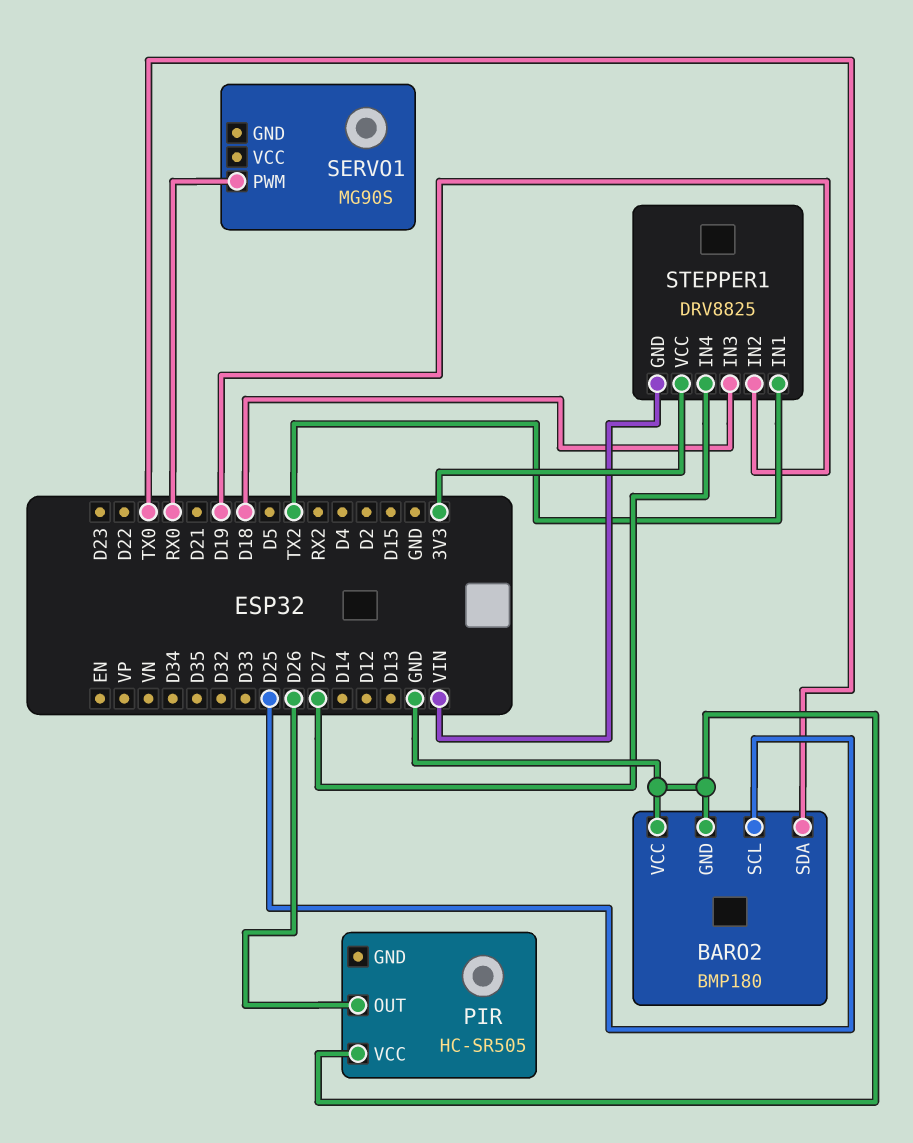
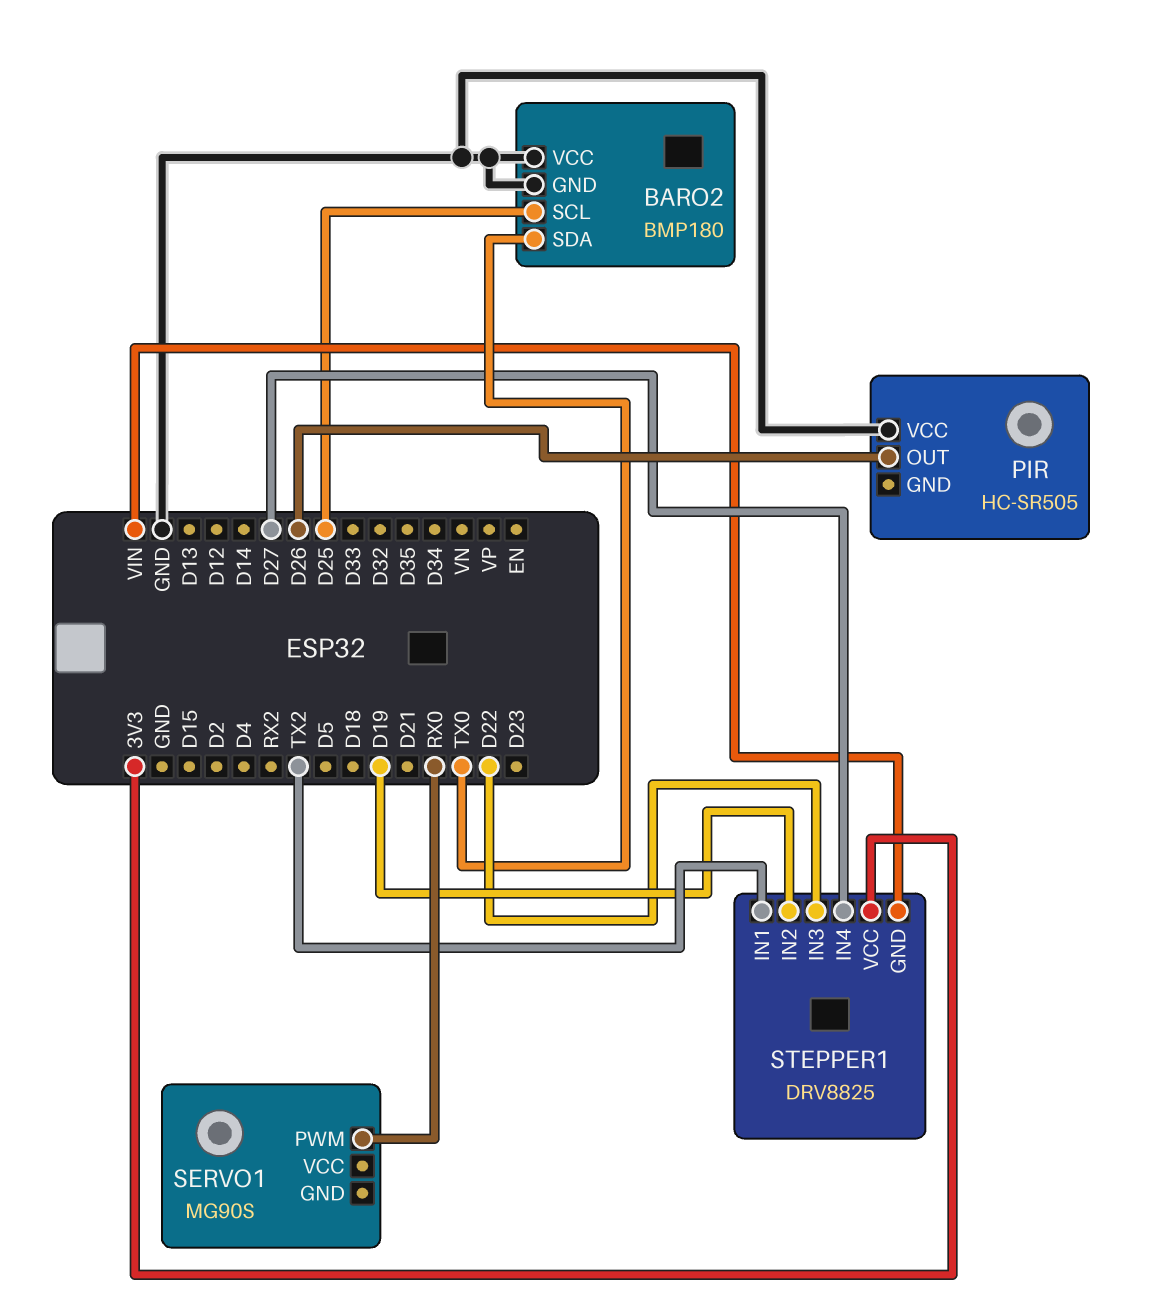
STEPPER1 pin IN3: D18 -> D22

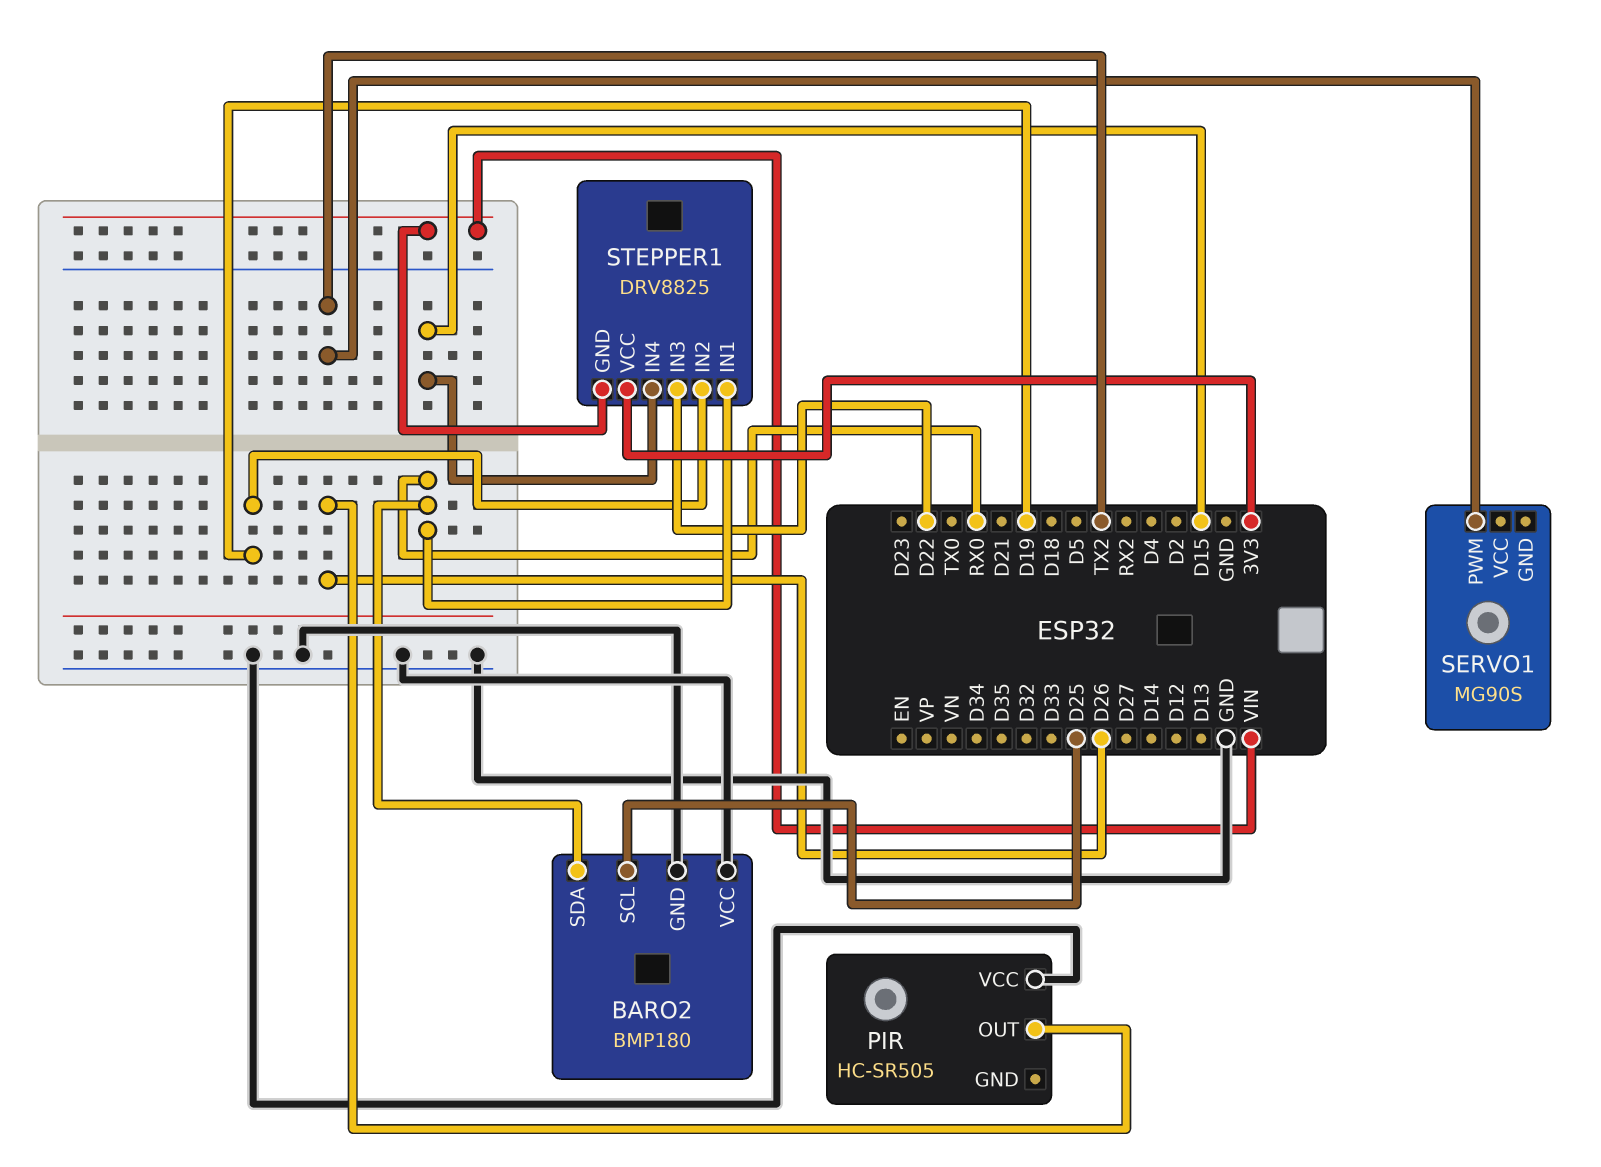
BARO2 pin SDA: TX0 -> RX0
SERVO1 pin PWM: RX0 -> TX2
STEPPER1 pin IN1: TX2 -> RX0
STEPPER1 pin IN4: D27 -> D15

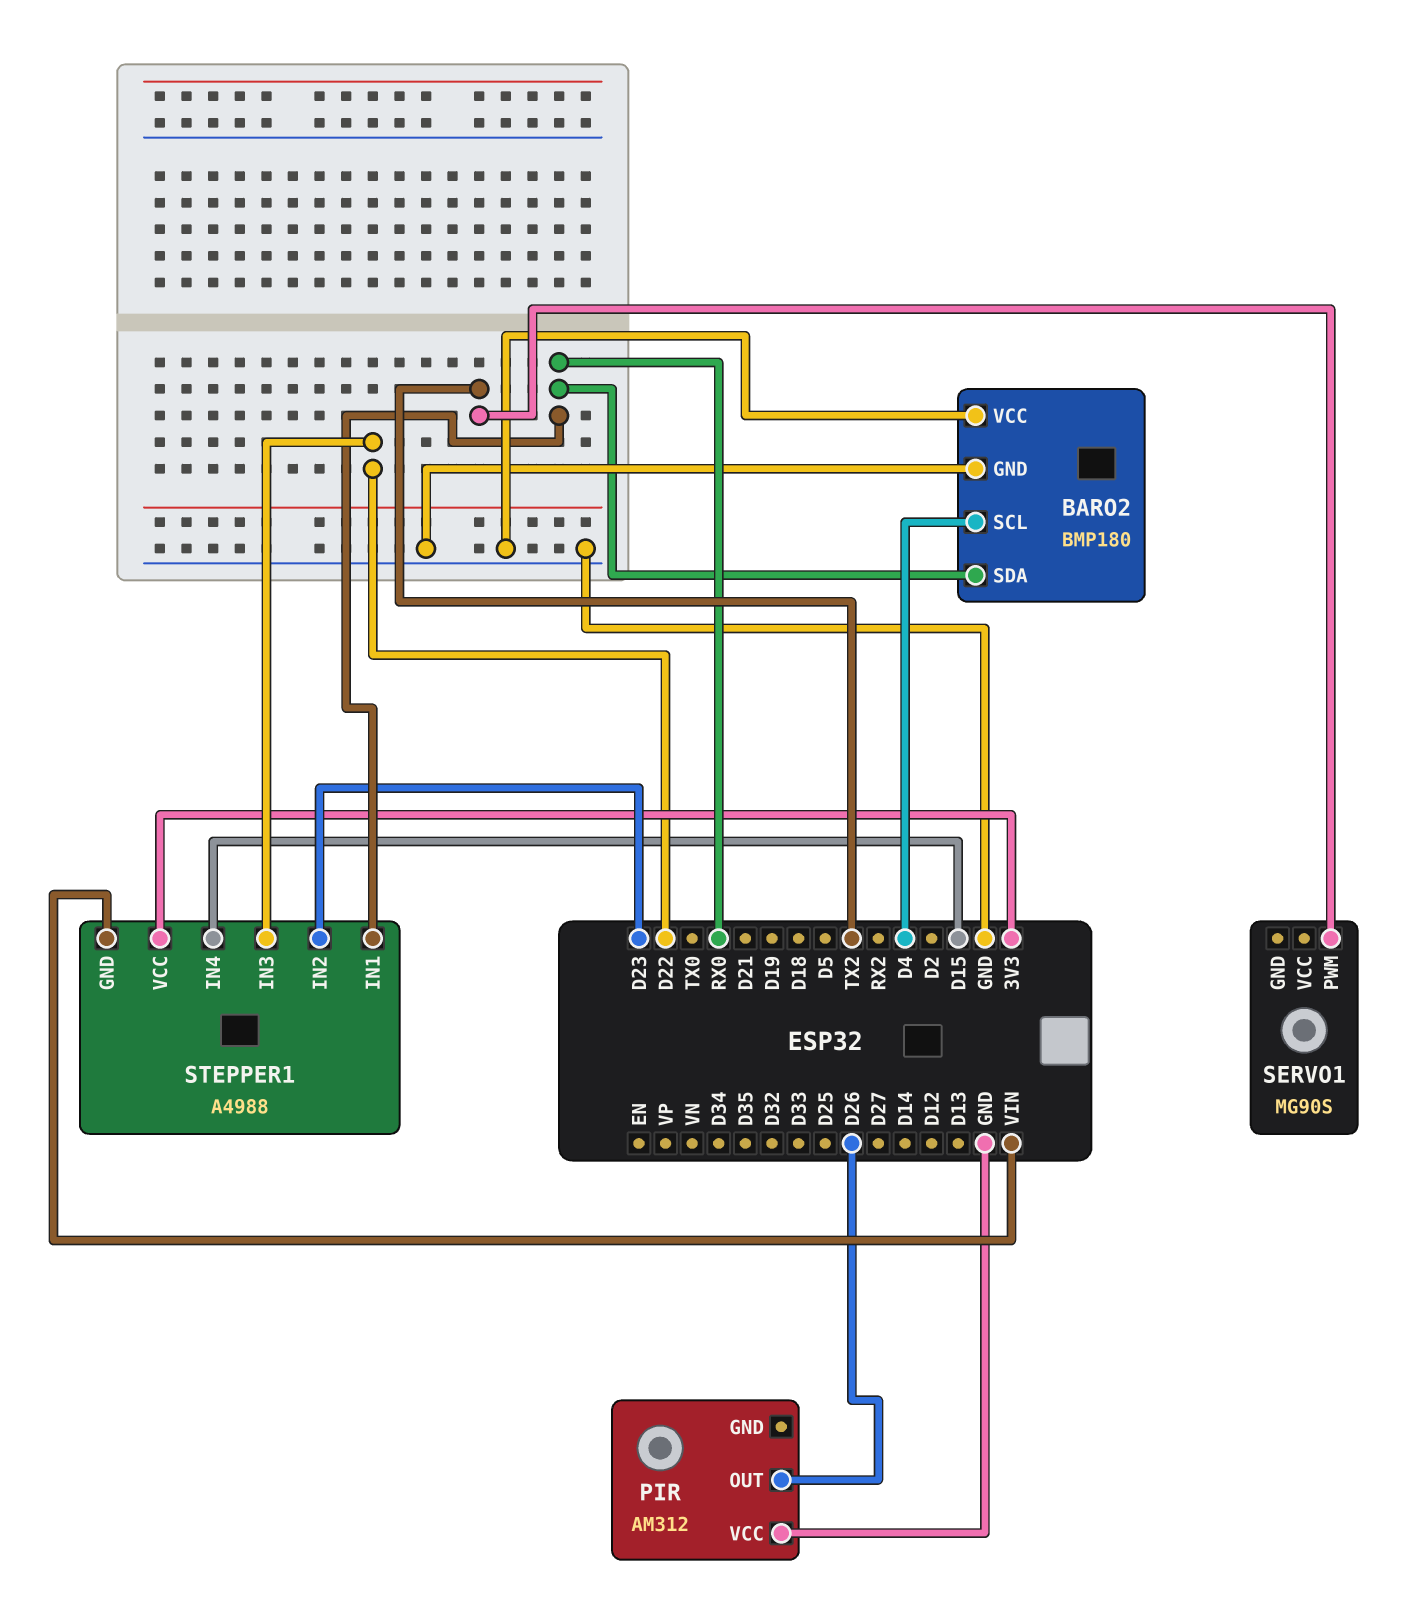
BARO2 pin SCL: D25 -> D4
PIR: HC-SR505 -> AM312
STEPPER1: DRV8825 -> A4988
STEPPER1 pin IN2: D19 -> D23

